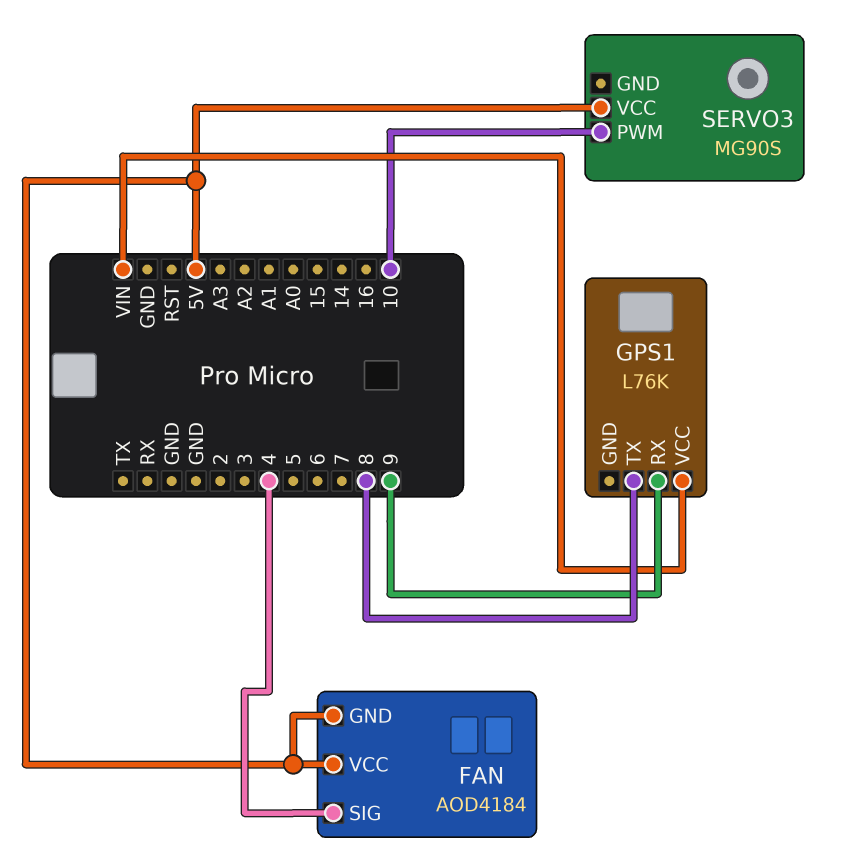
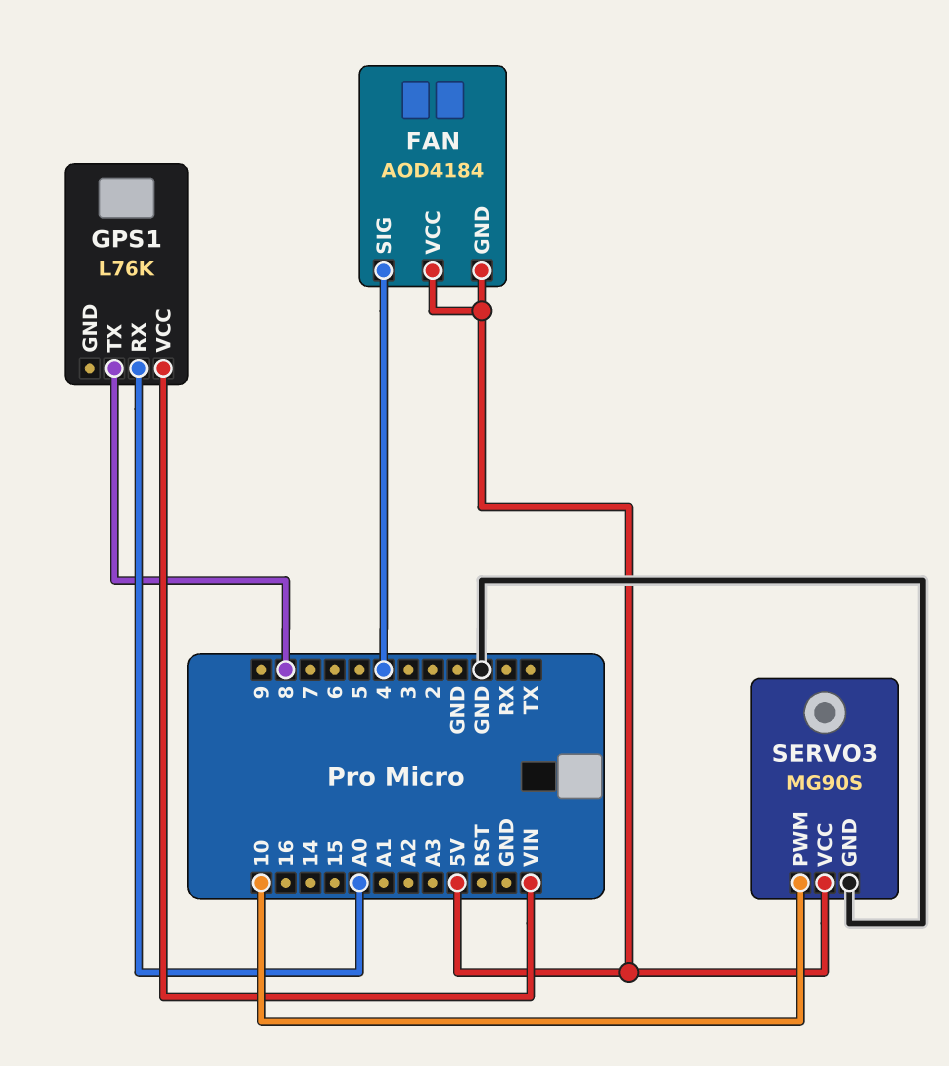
GPS1 pin RX: 9 -> A0
SERVO3 pin GND: none -> GND

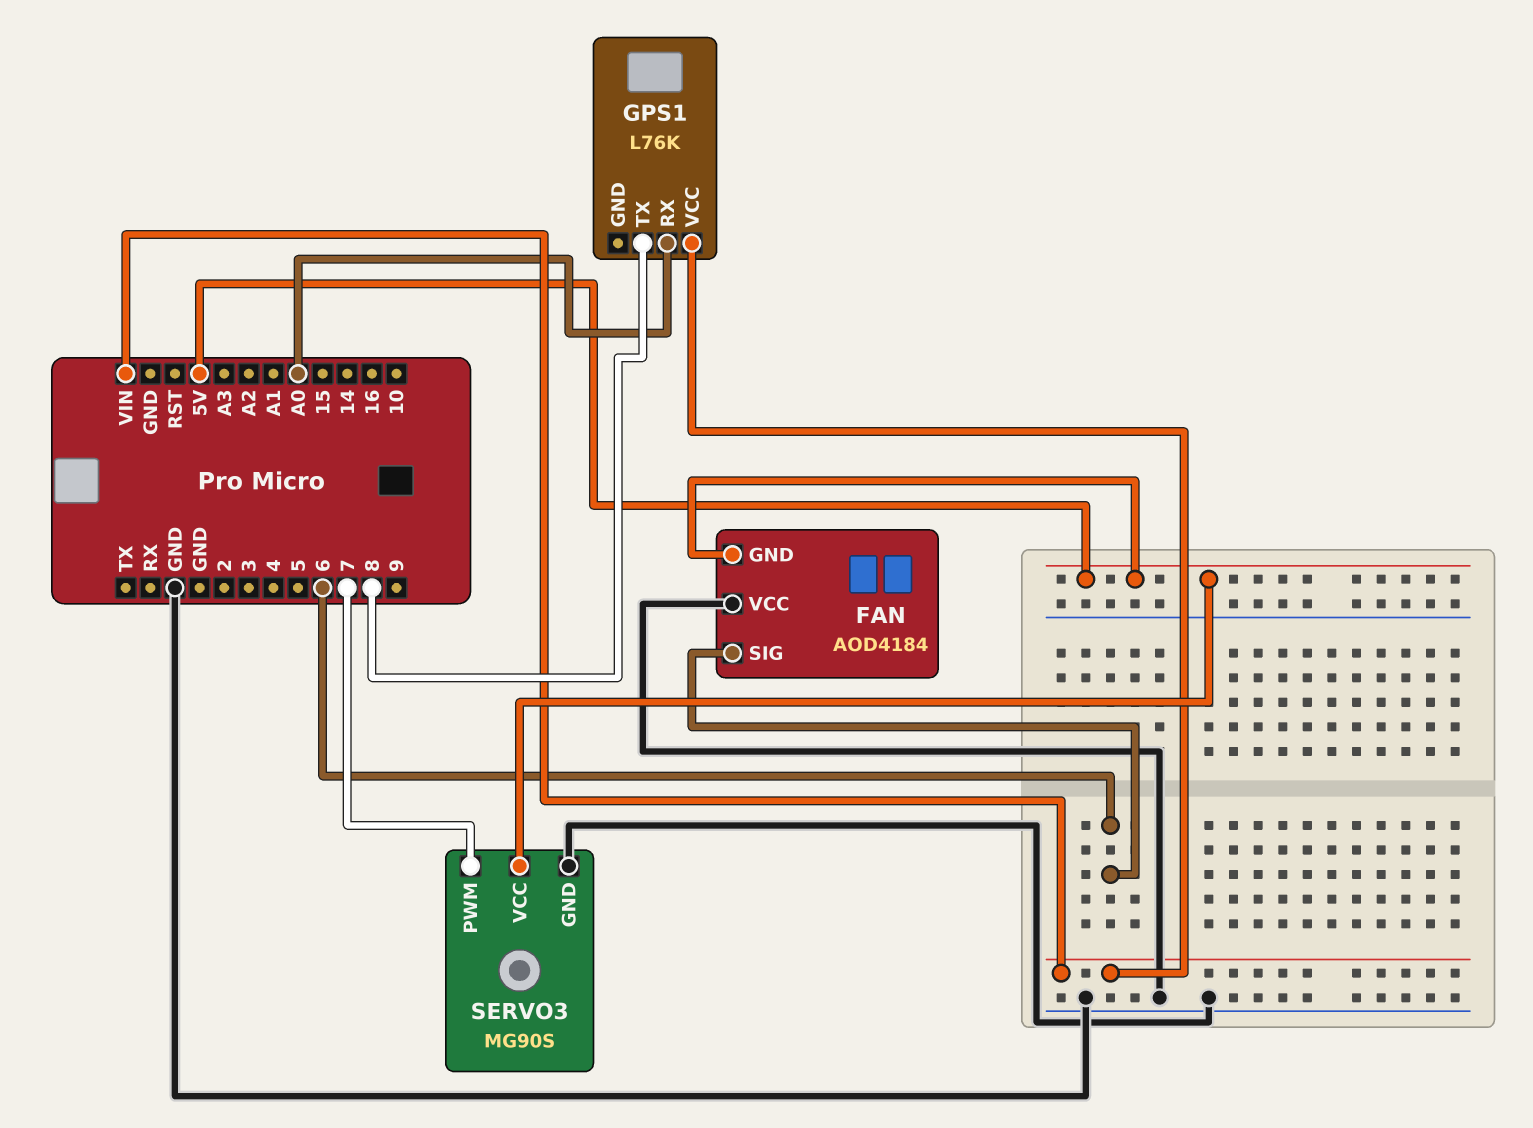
FAN pin SIG: 4 -> 6
FAN pin VCC: 5V -> GND
SERVO3 pin PWM: 10 -> 7

